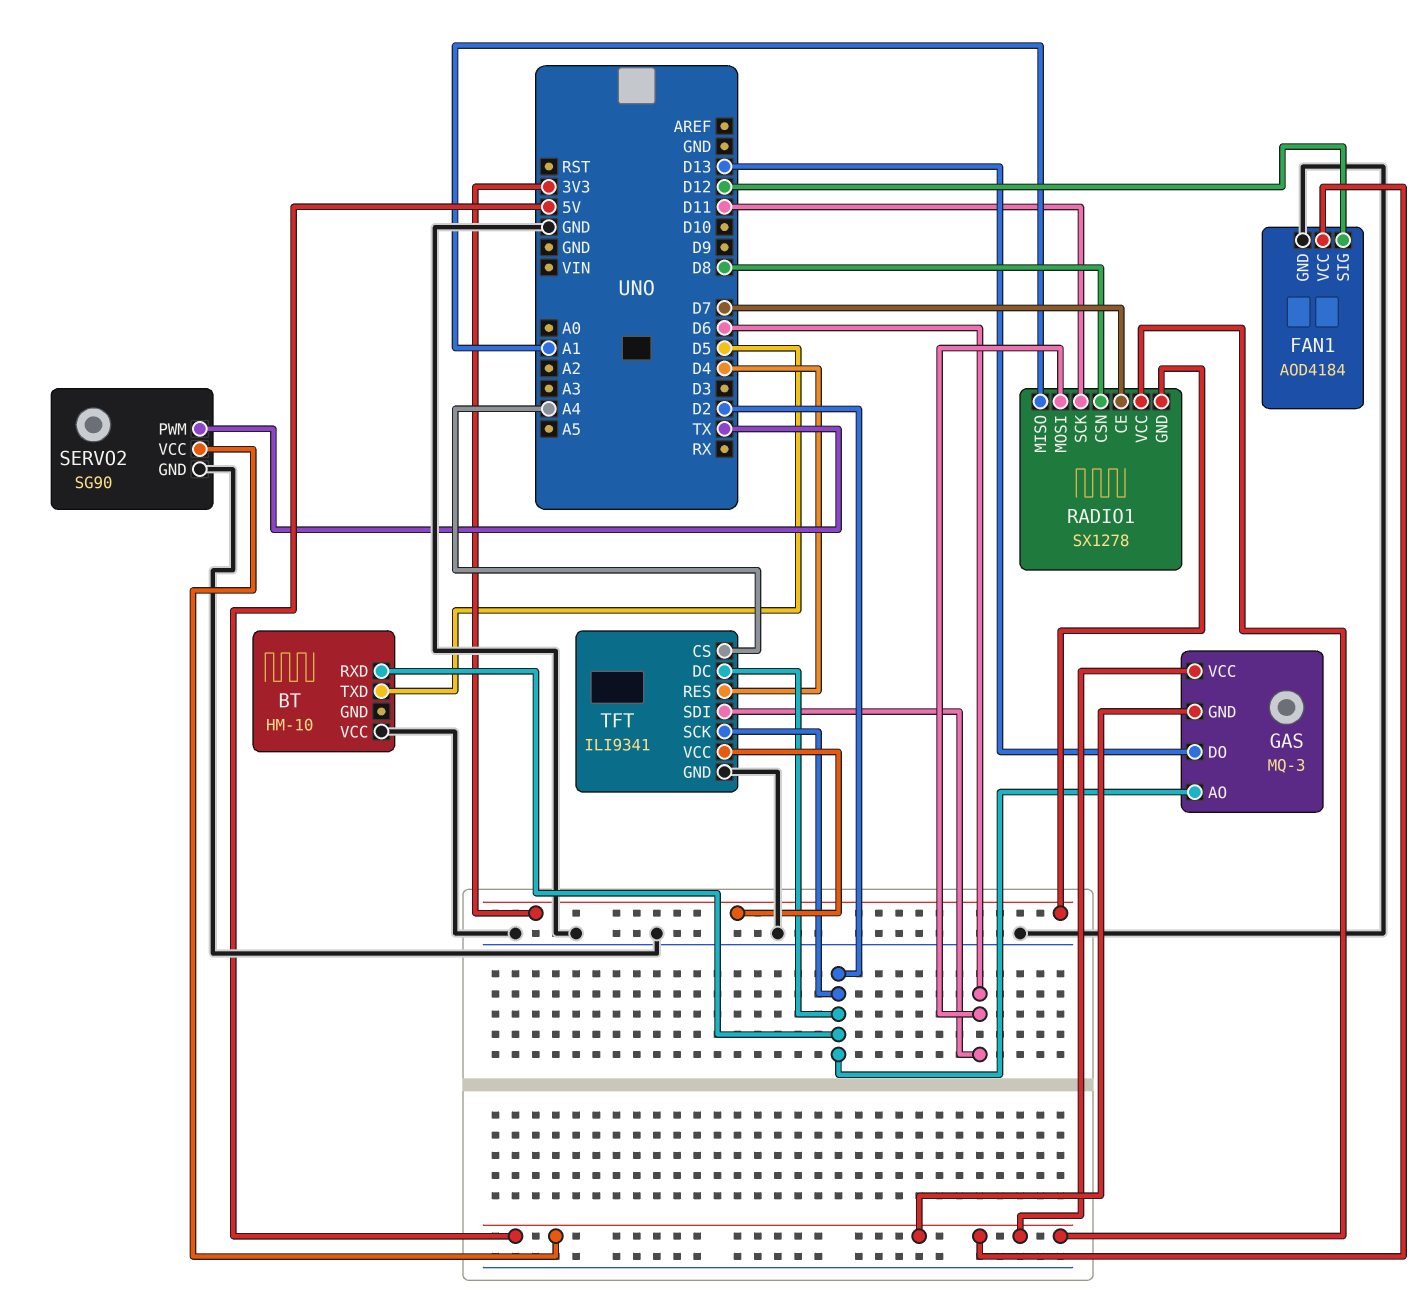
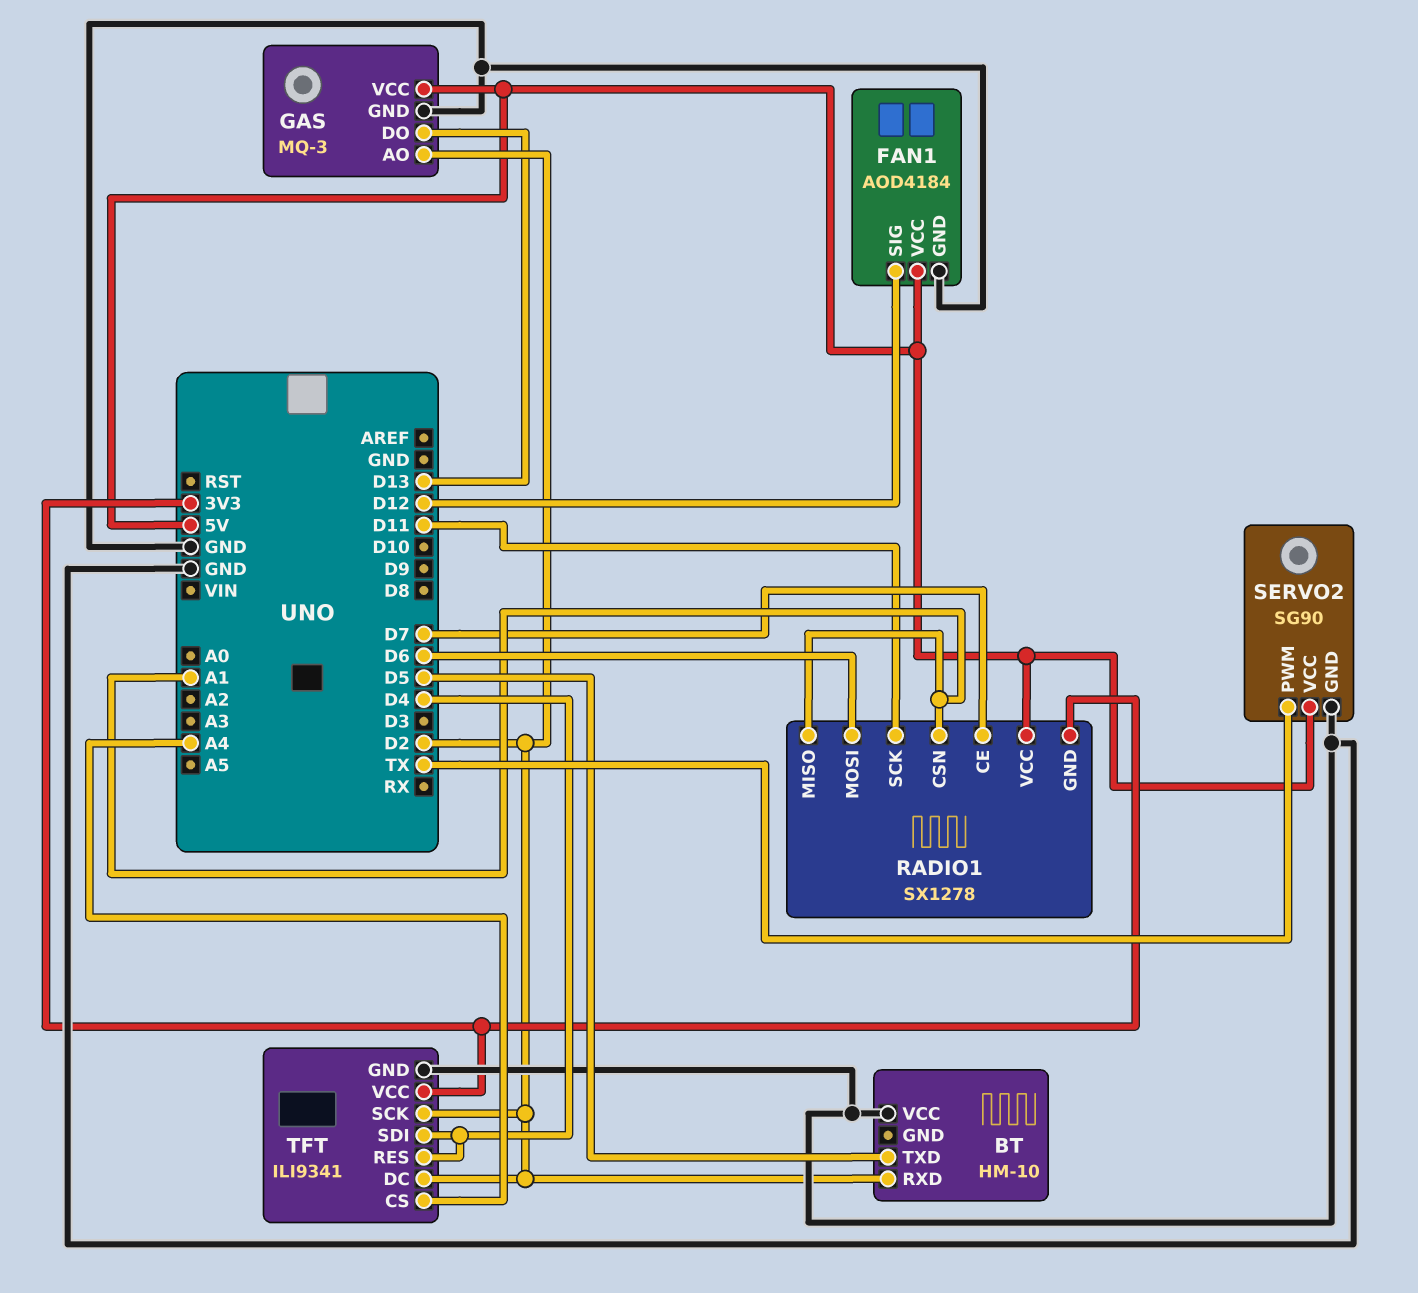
GAS pin GND: 5V -> GND
RADIO1 pin CSN: D8 -> A1
TFT pin SDI: D6 -> D4

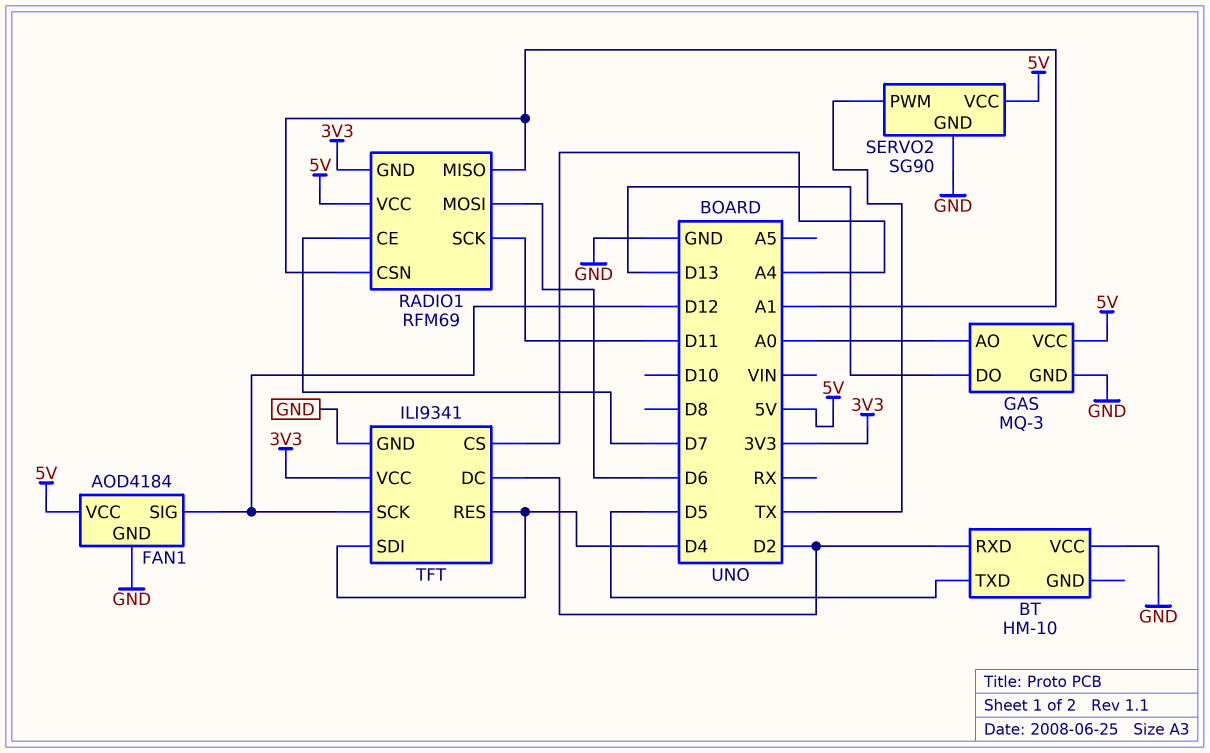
GAS pin AO: D2 -> A0
RADIO1: SX1278 -> RFM69
TFT pin SCK: D2 -> D12

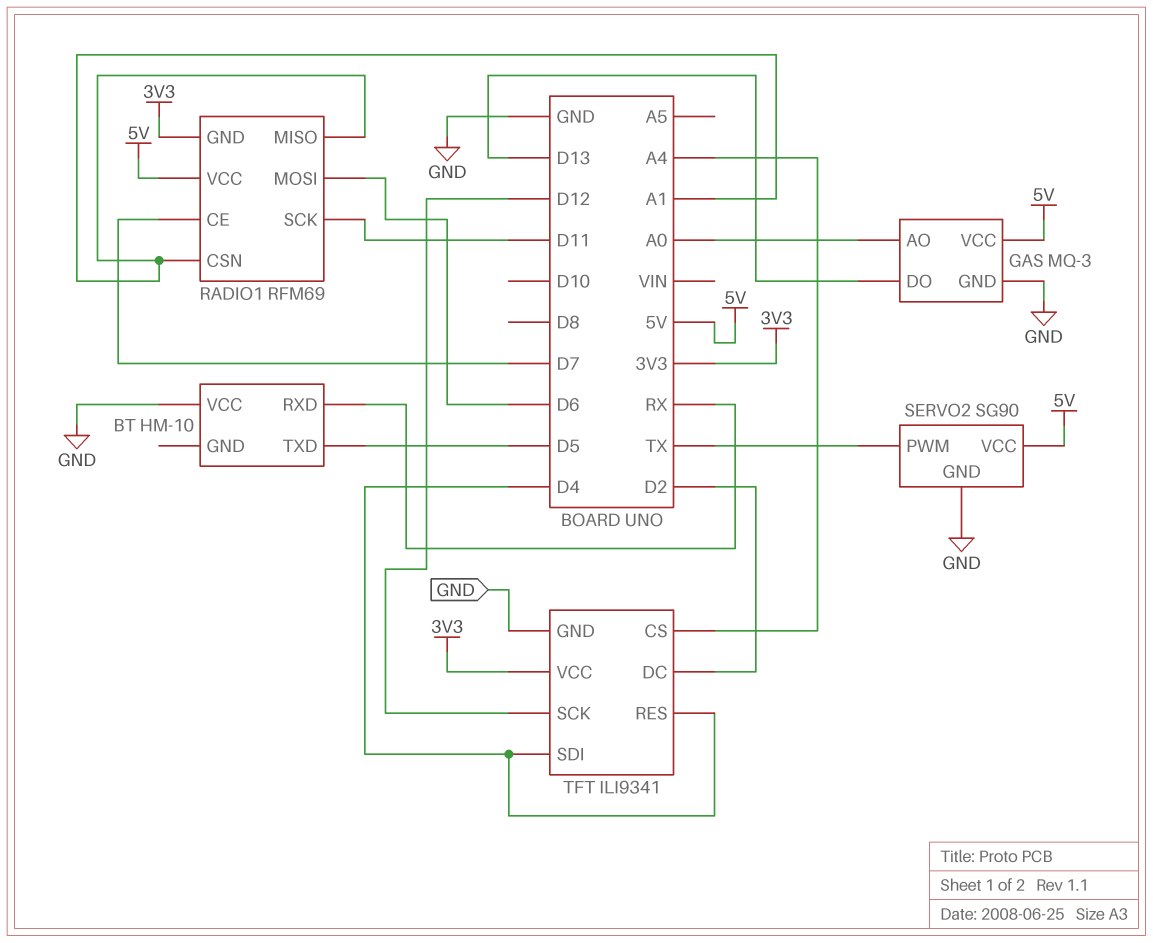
BT pin RXD: D2 -> RX
FAN1: AOD4184 -> none
FAN1 pin GND: GND -> none
FAN1 pin SIG: D12 -> none
FAN1 pin VCC: 5V -> none

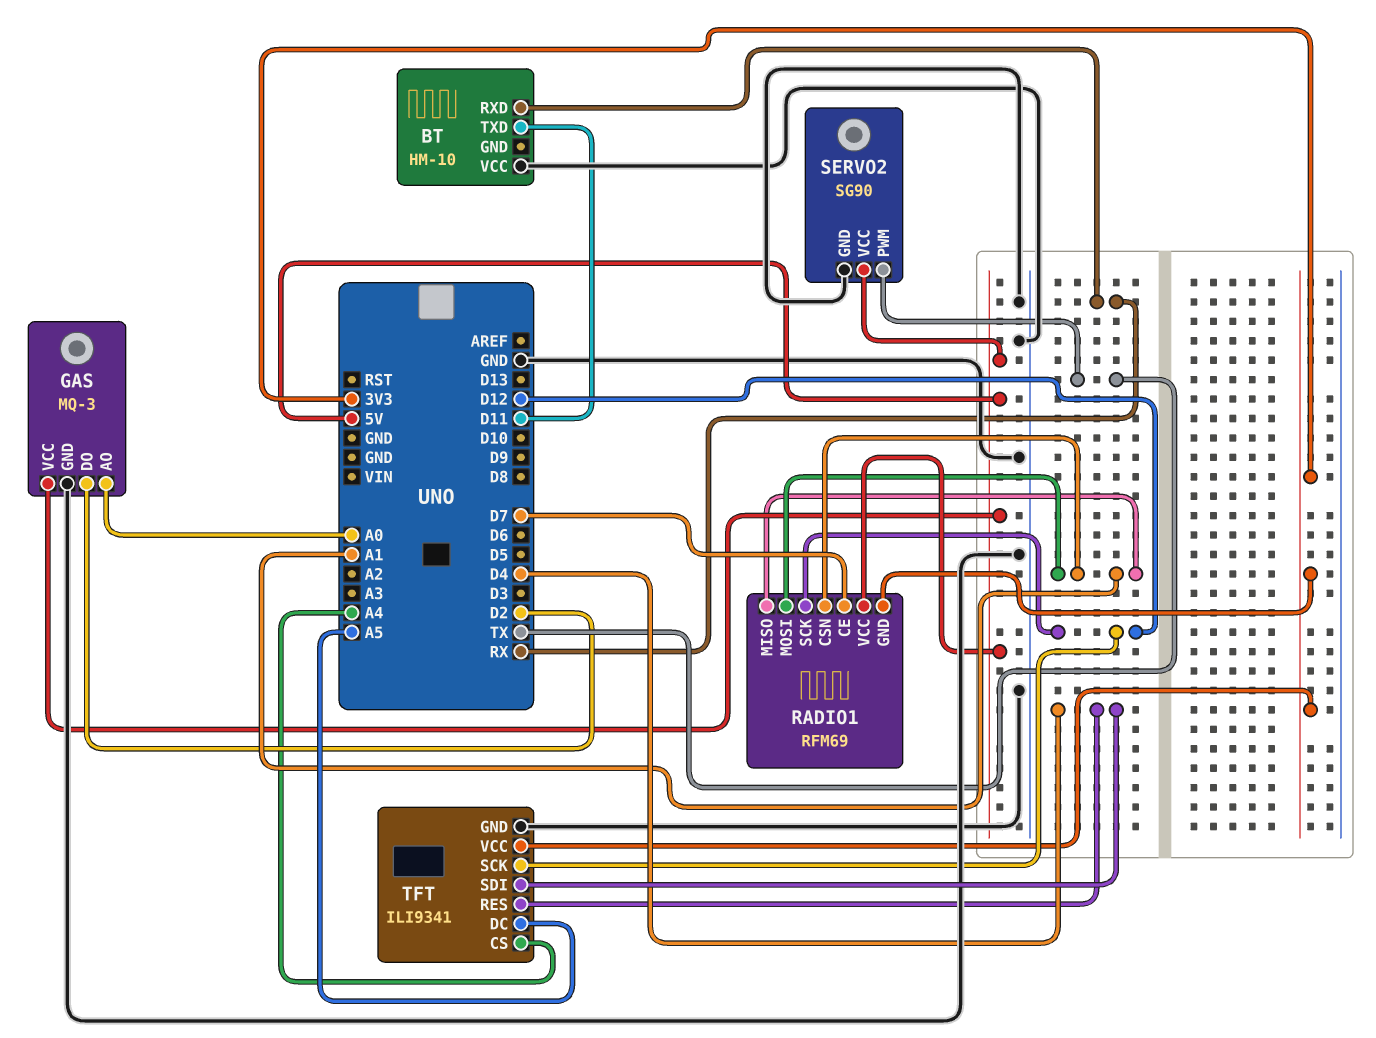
BT pin TXD: D5 -> D11
GAS pin DO: D13 -> D2
RADIO1 pin MOSI: D6 -> A1
RADIO1 pin SCK: D11 -> D12
TFT pin DC: D2 -> A5

